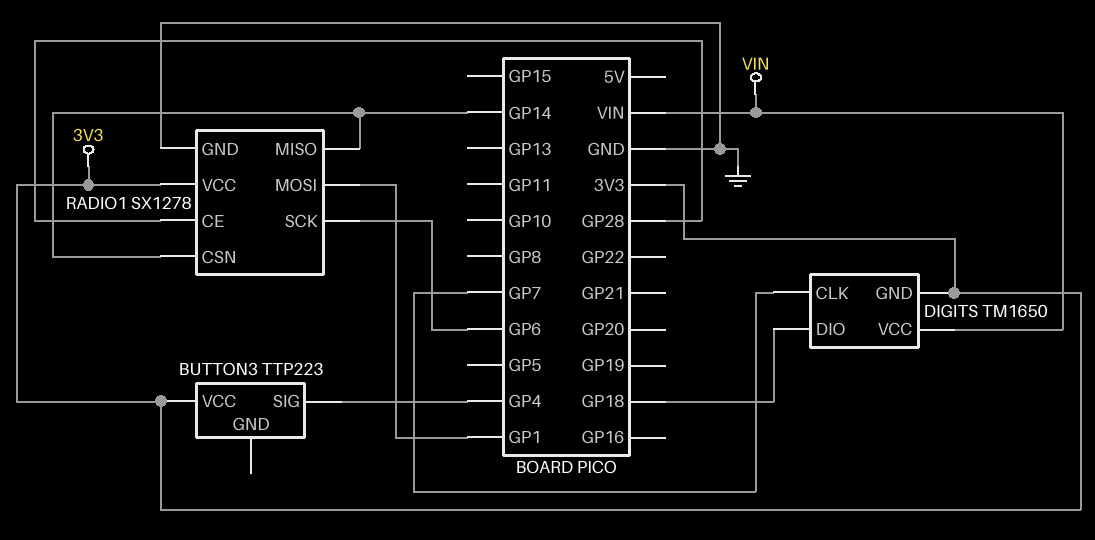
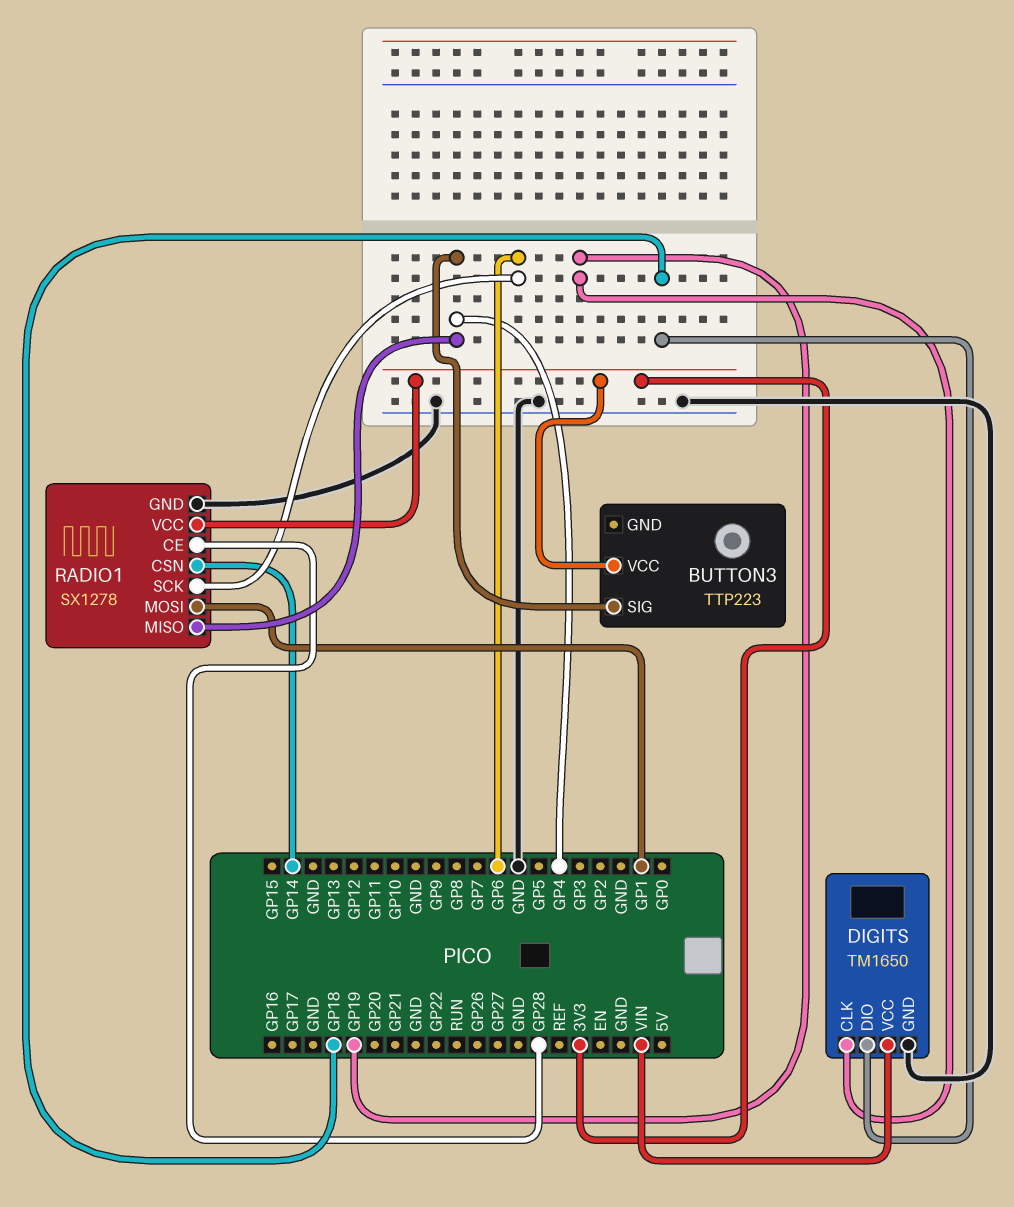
DIGITS pin CLK: GP7 -> GP19
DIGITS pin GND: 3V3 -> GND
RADIO1 pin MISO: GP14 -> GP4

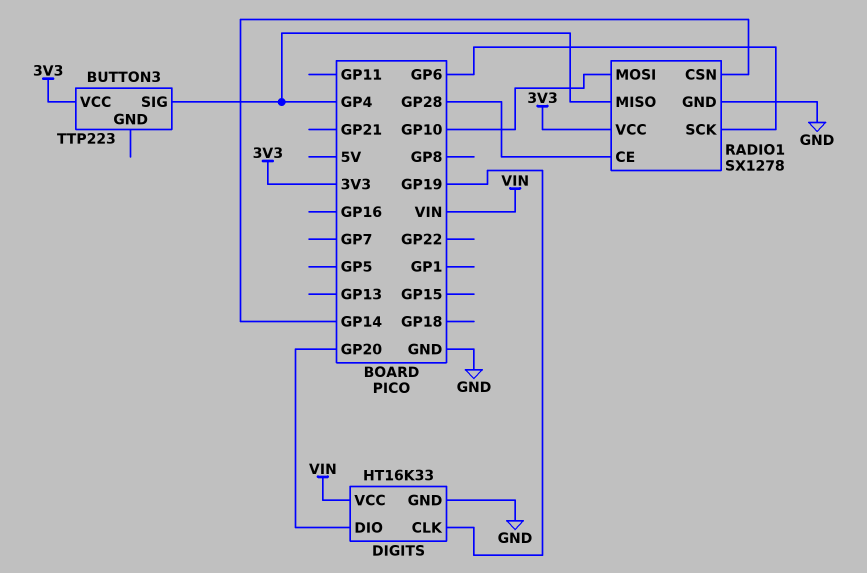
DIGITS: TM1650 -> HT16K33
DIGITS pin DIO: GP18 -> GP20
RADIO1 pin MOSI: GP1 -> GP10

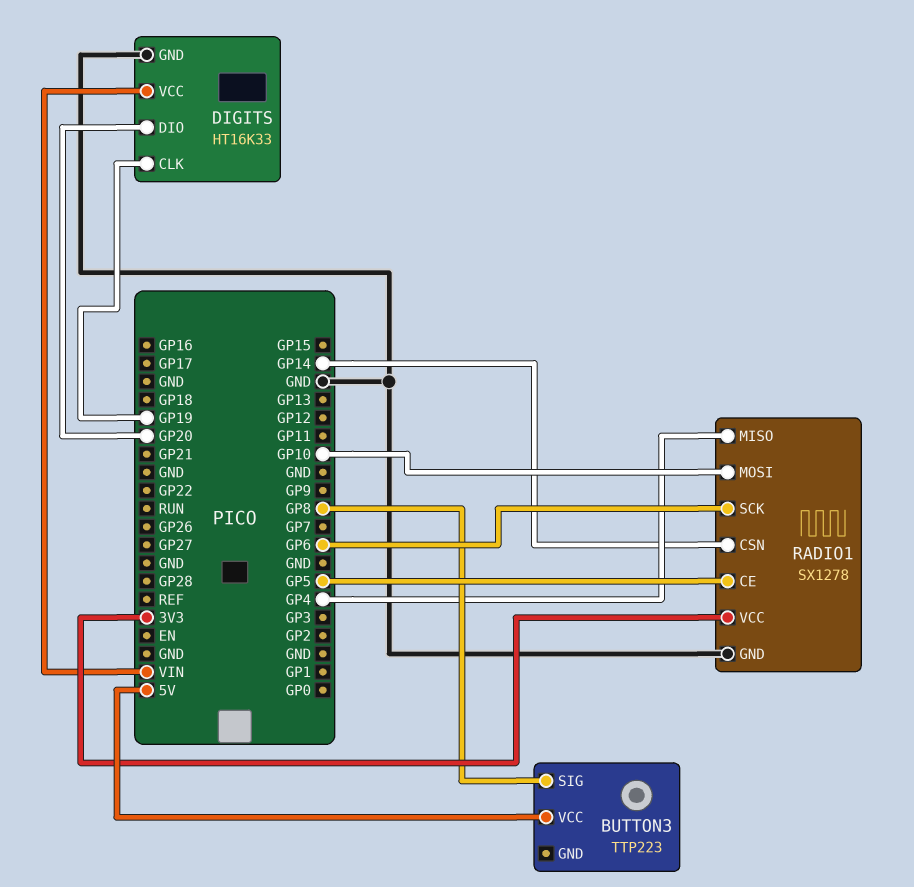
BUTTON3 pin SIG: GP4 -> GP8
BUTTON3 pin VCC: 3V3 -> 5V
RADIO1 pin CE: GP28 -> GP5

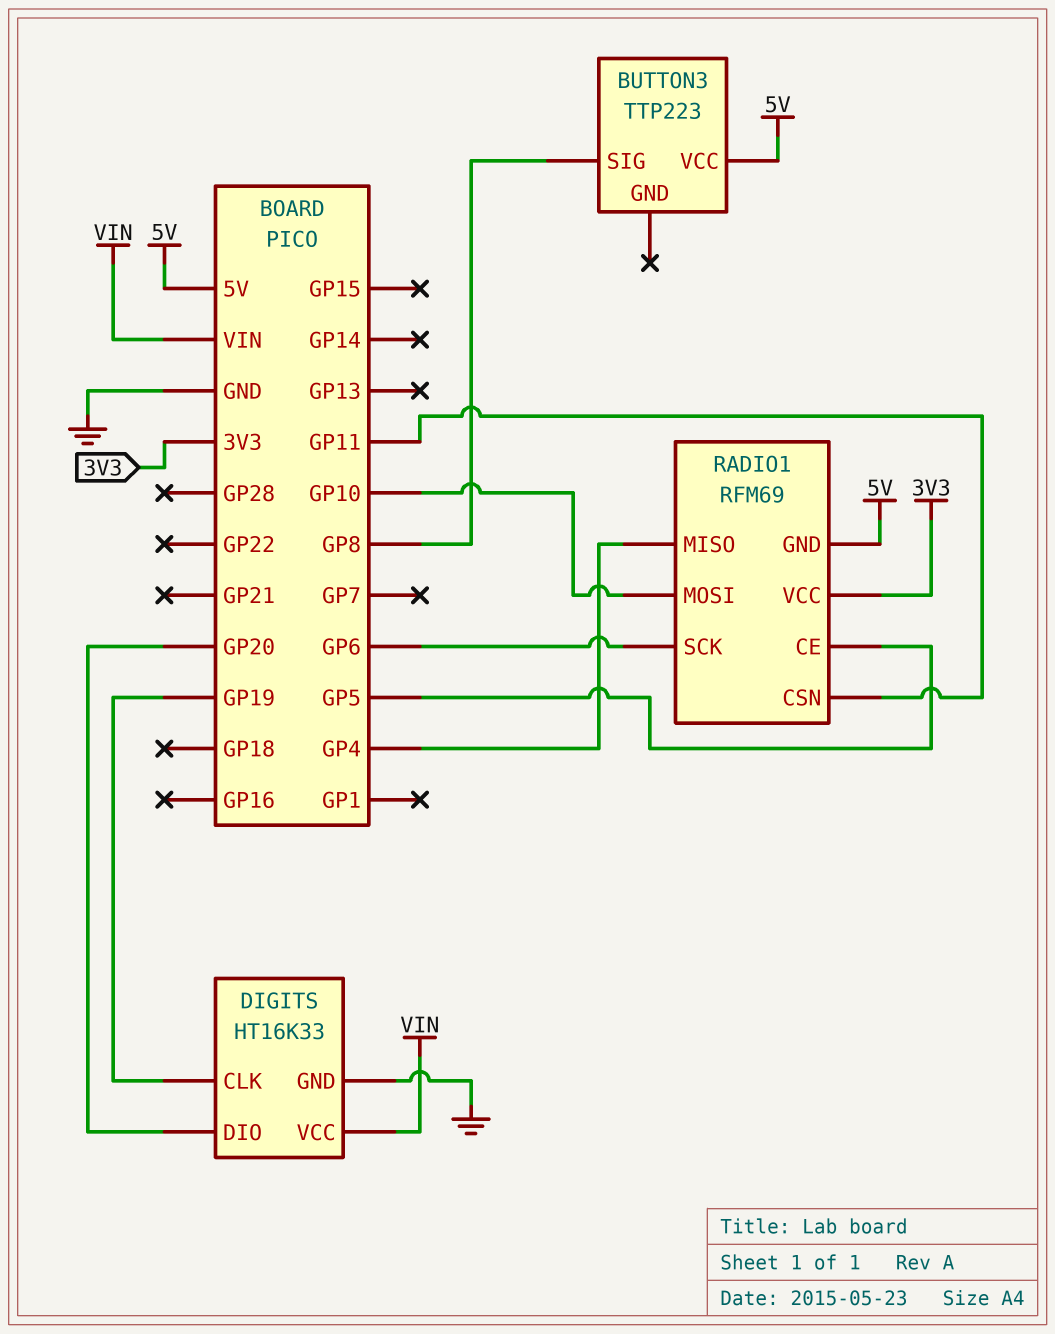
RADIO1: SX1278 -> RFM69
RADIO1 pin CSN: GP14 -> GP11
RADIO1 pin GND: GND -> 5V

